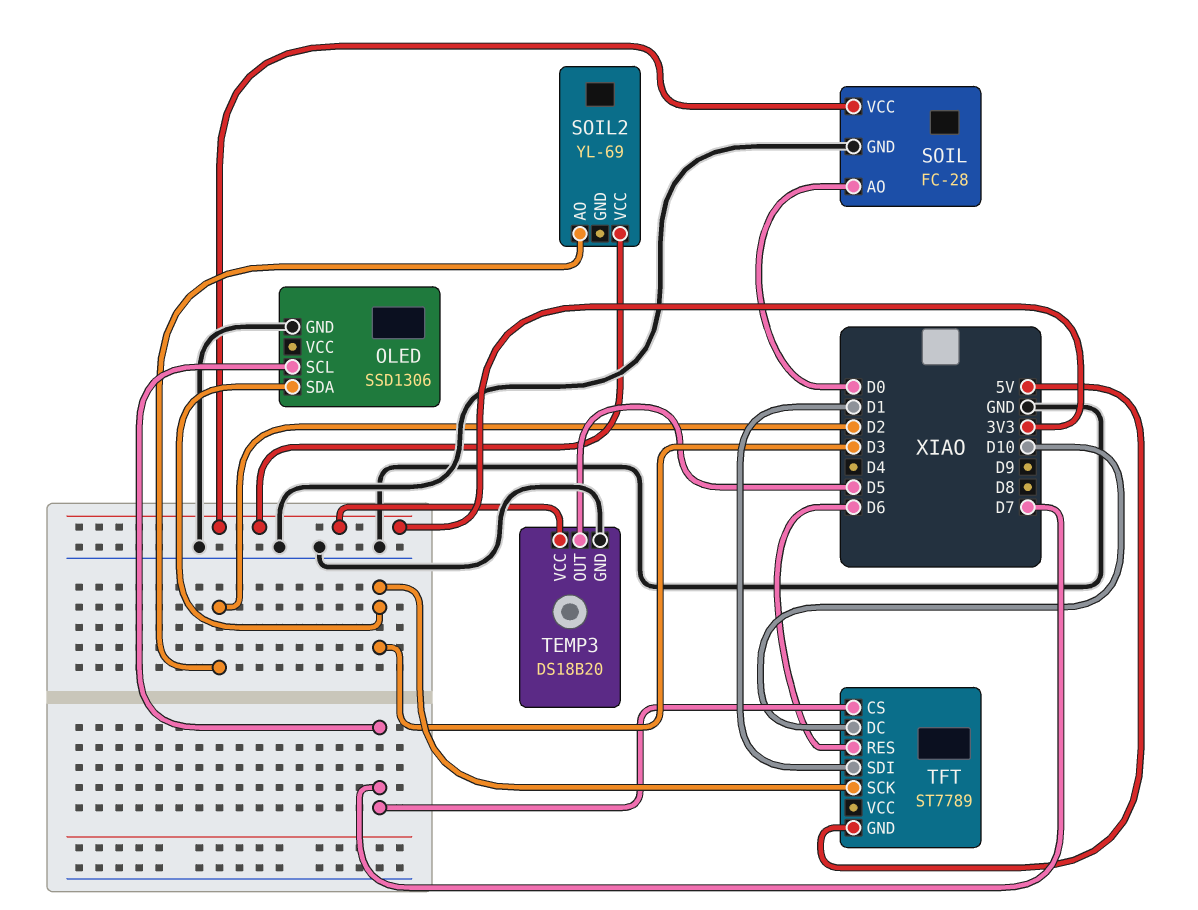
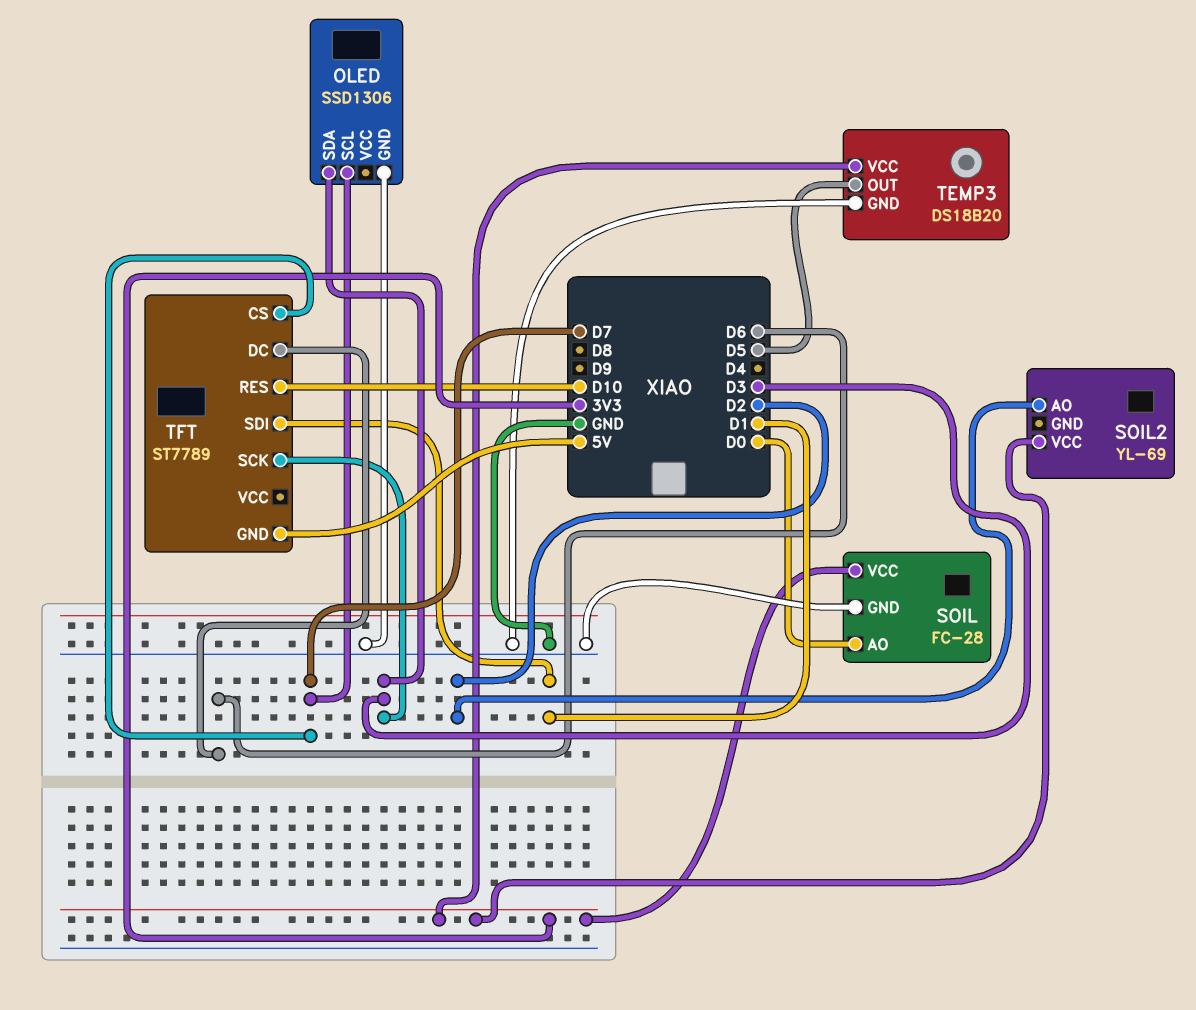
TFT pin DC: D10 -> D6
TFT pin RES: D6 -> D10

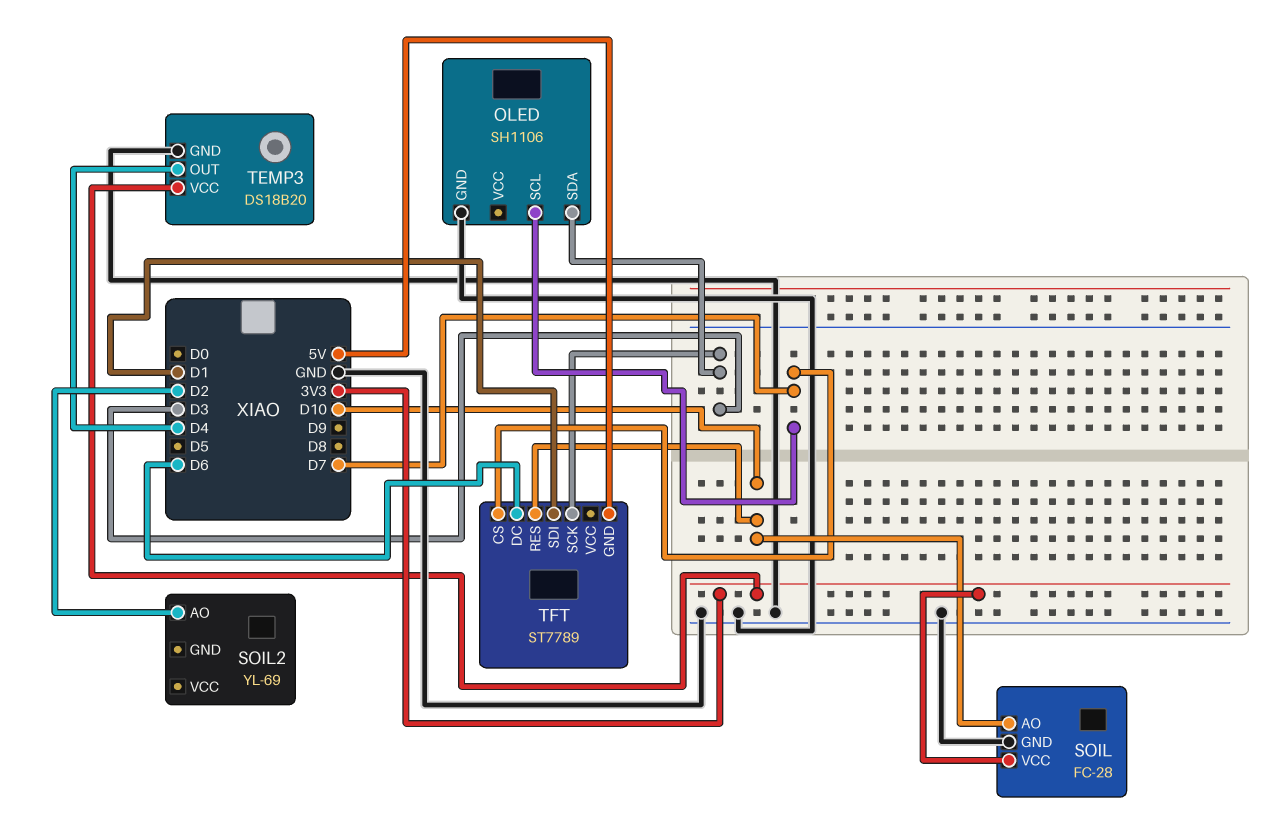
OLED: SSD1306 -> SH1106
SOIL pin AO: D0 -> D10
SOIL2 pin VCC: 3V3 -> none
TEMP3 pin OUT: D5 -> D4

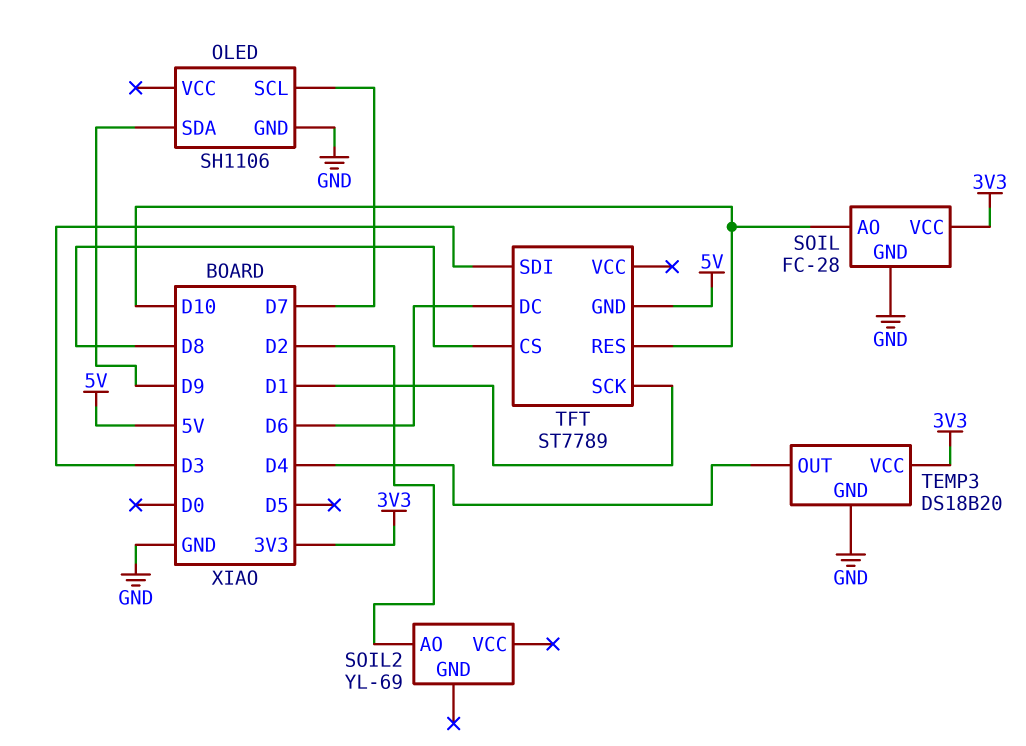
OLED pin SDA: D3 -> D9
TFT pin CS: D7 -> D8
TFT pin SCK: D3 -> D1
TFT pin SDI: D1 -> D3

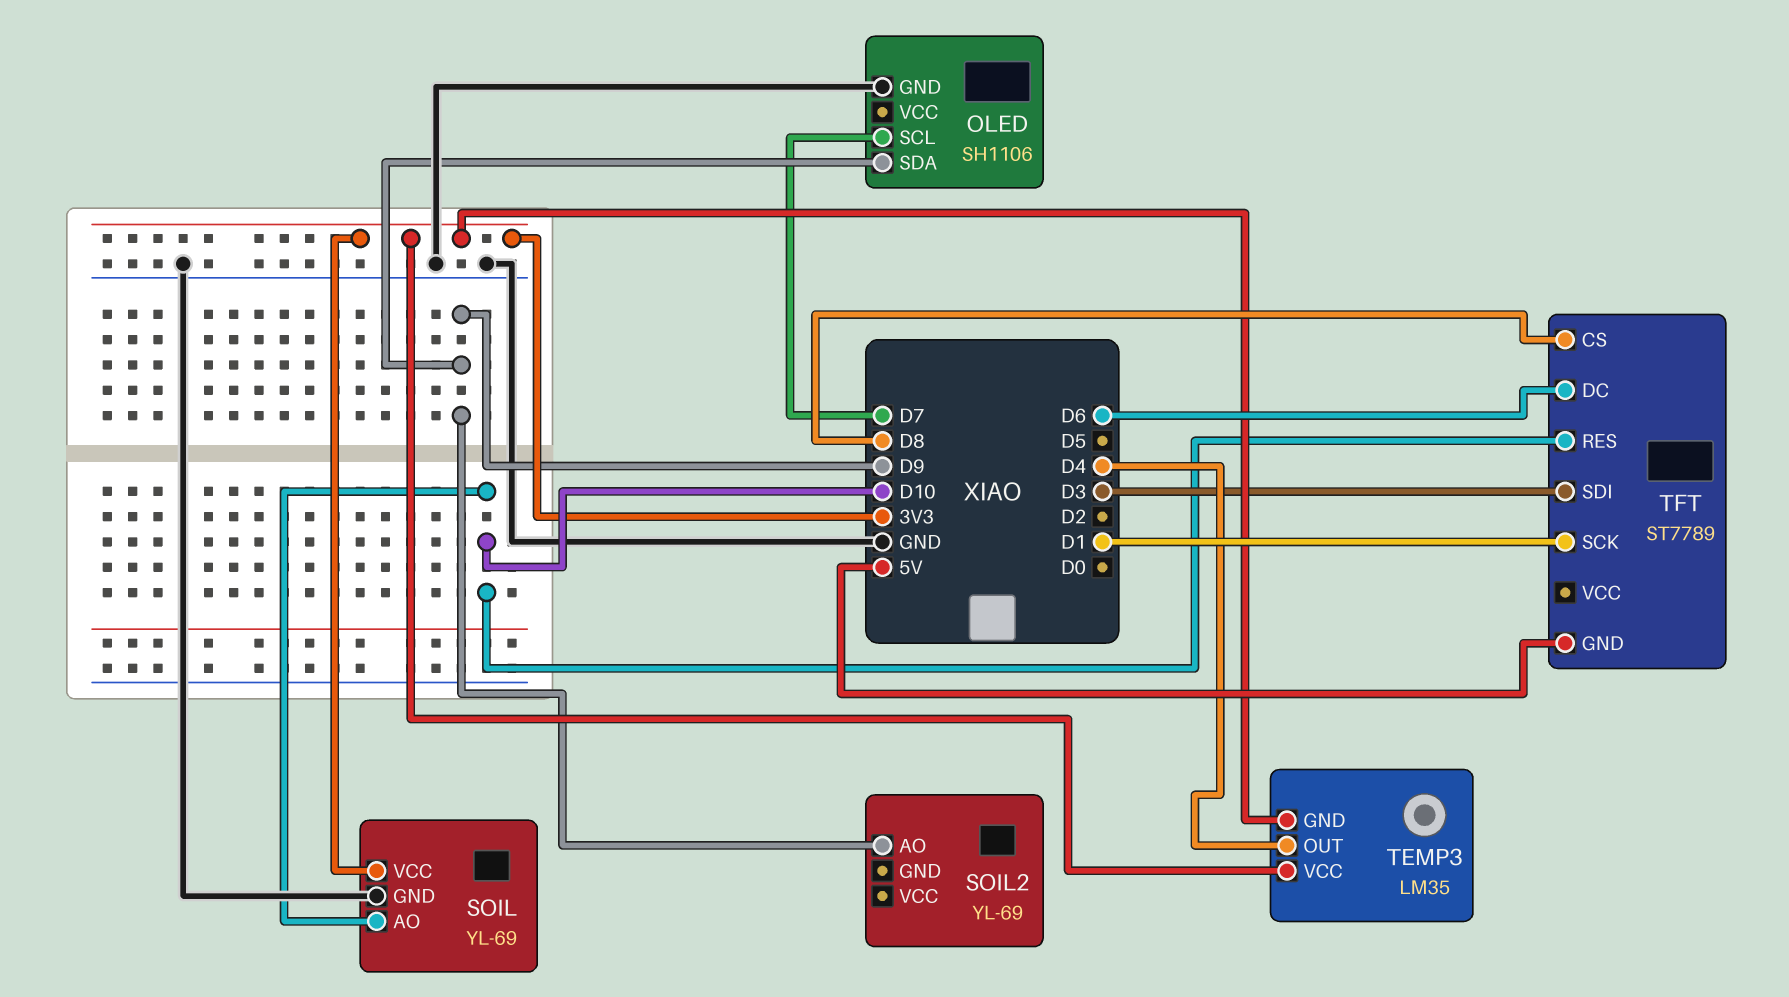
SOIL: FC-28 -> YL-69
SOIL2 pin AO: D2 -> D9
TEMP3: DS18B20 -> LM35
TEMP3 pin GND: GND -> 3V3

